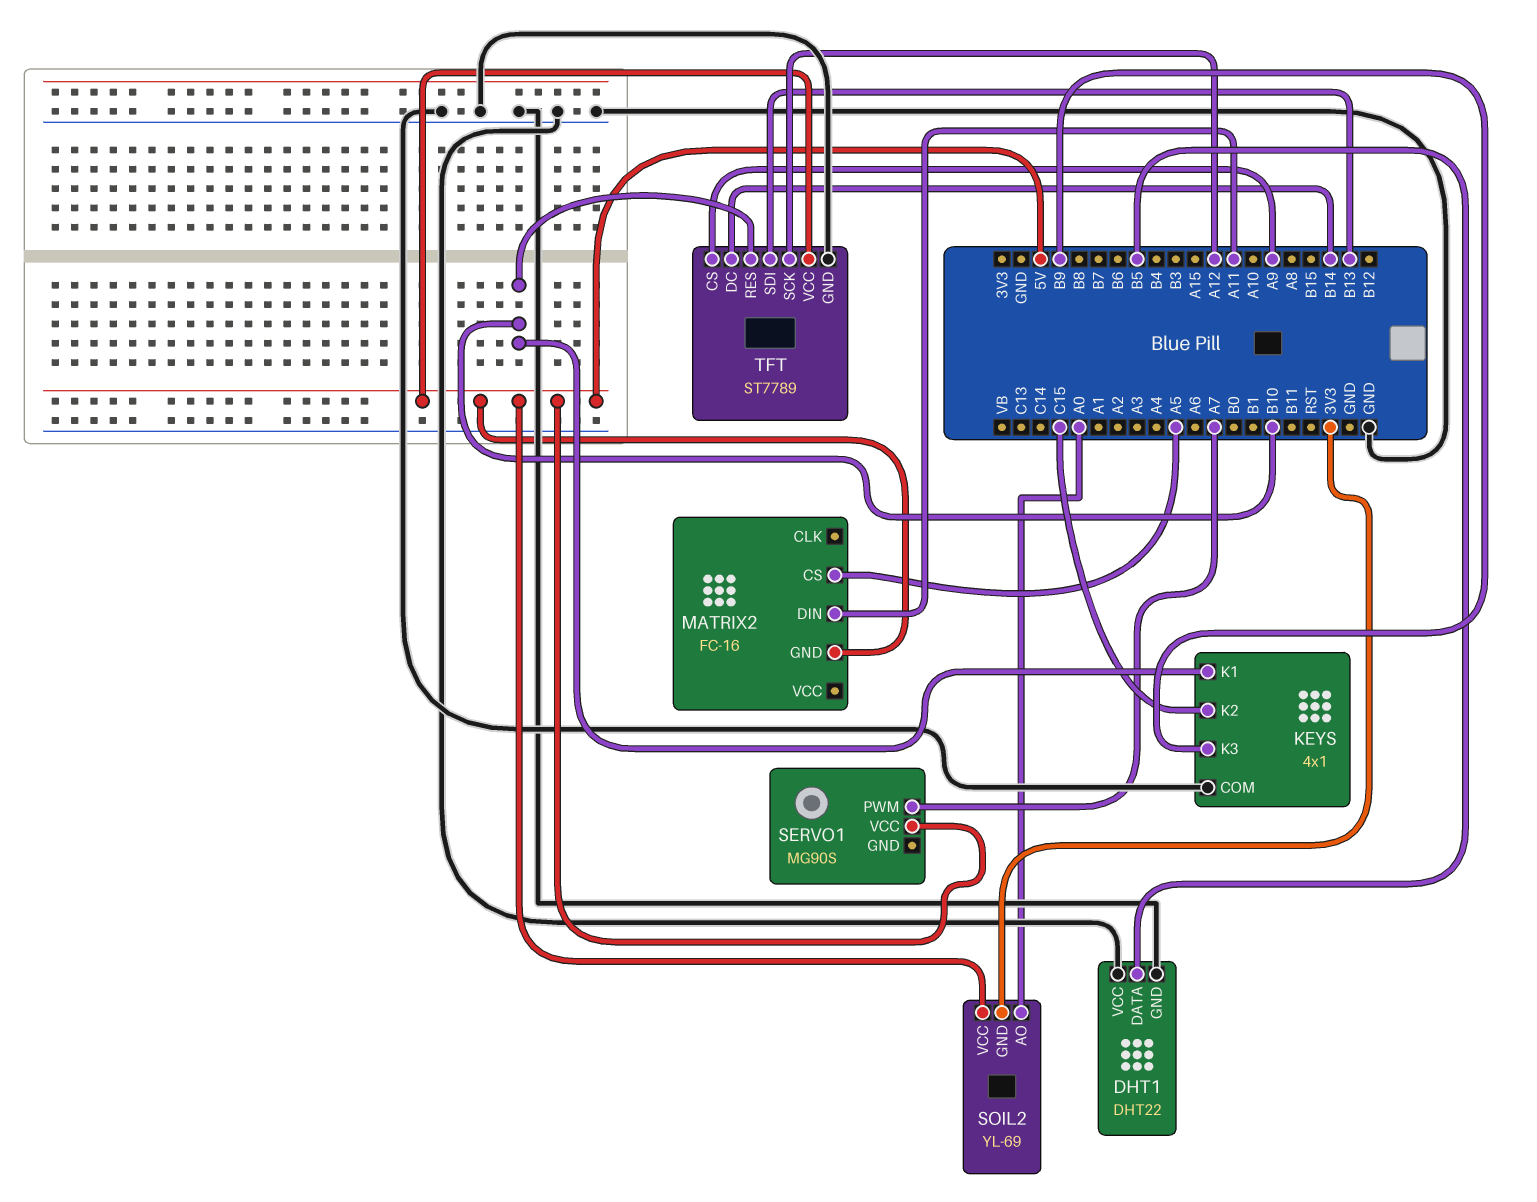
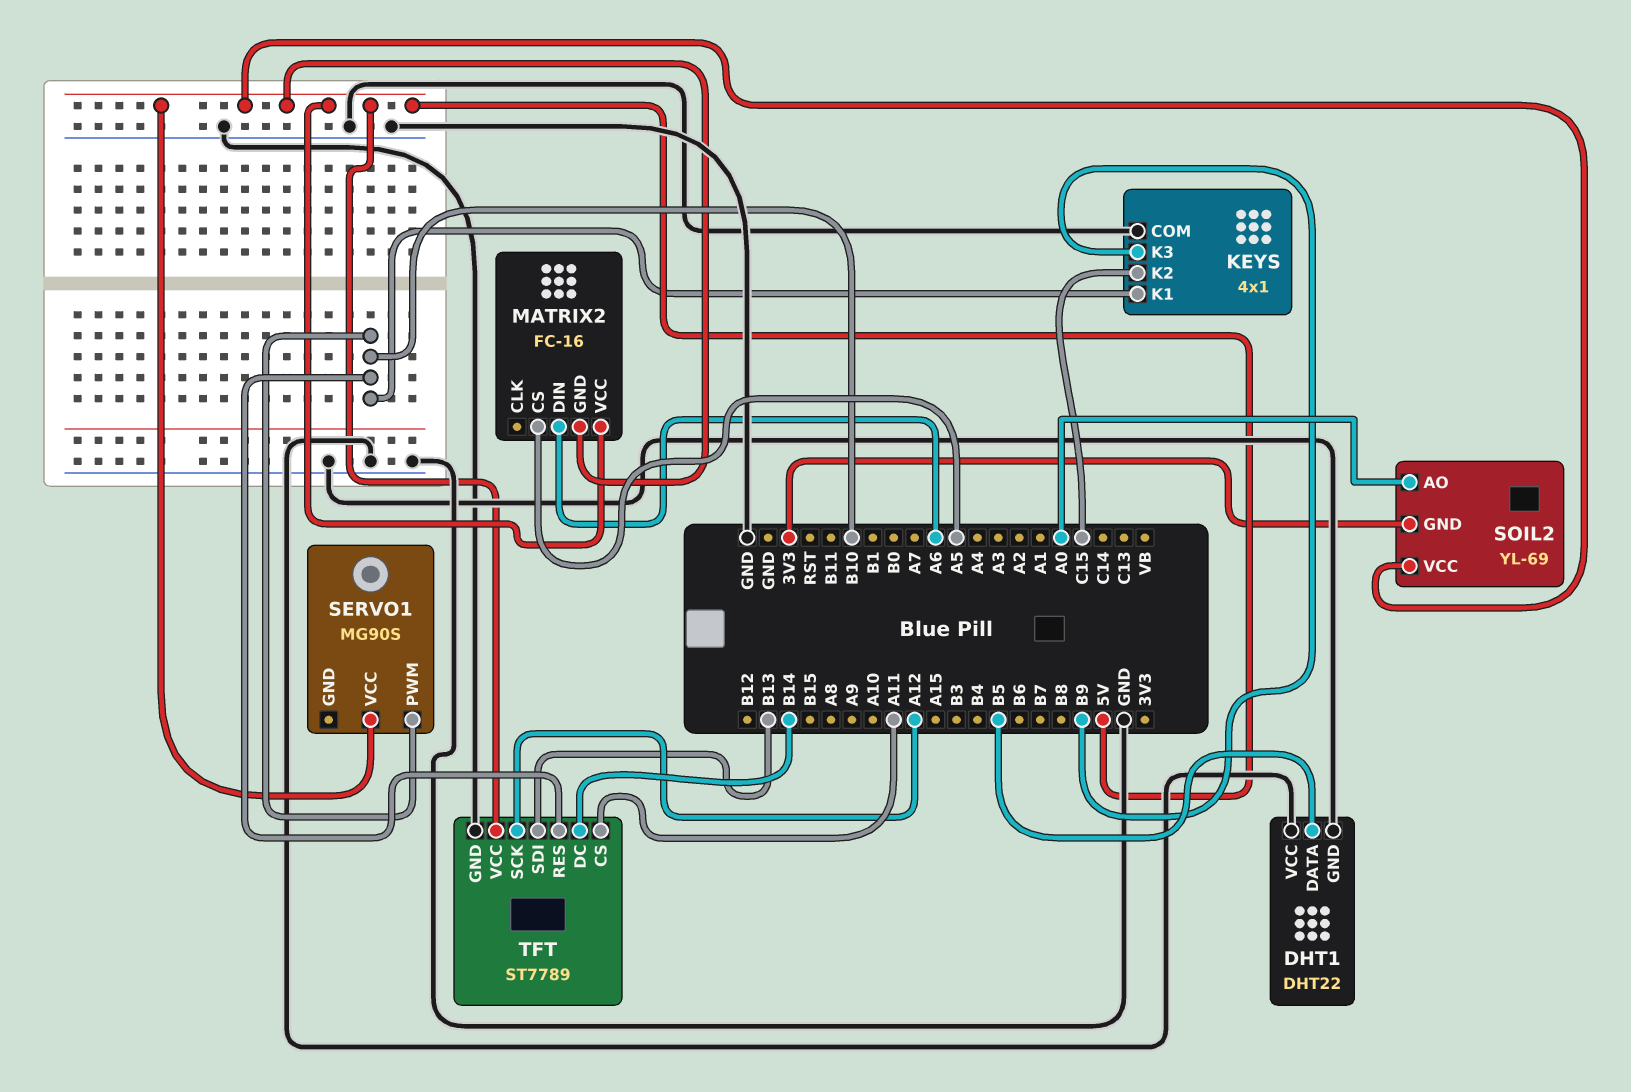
MATRIX2 pin DIN: A11 -> A6
MATRIX2 pin VCC: none -> 5V
SERVO1 pin PWM: A7 -> B10
TFT pin CS: A9 -> A11

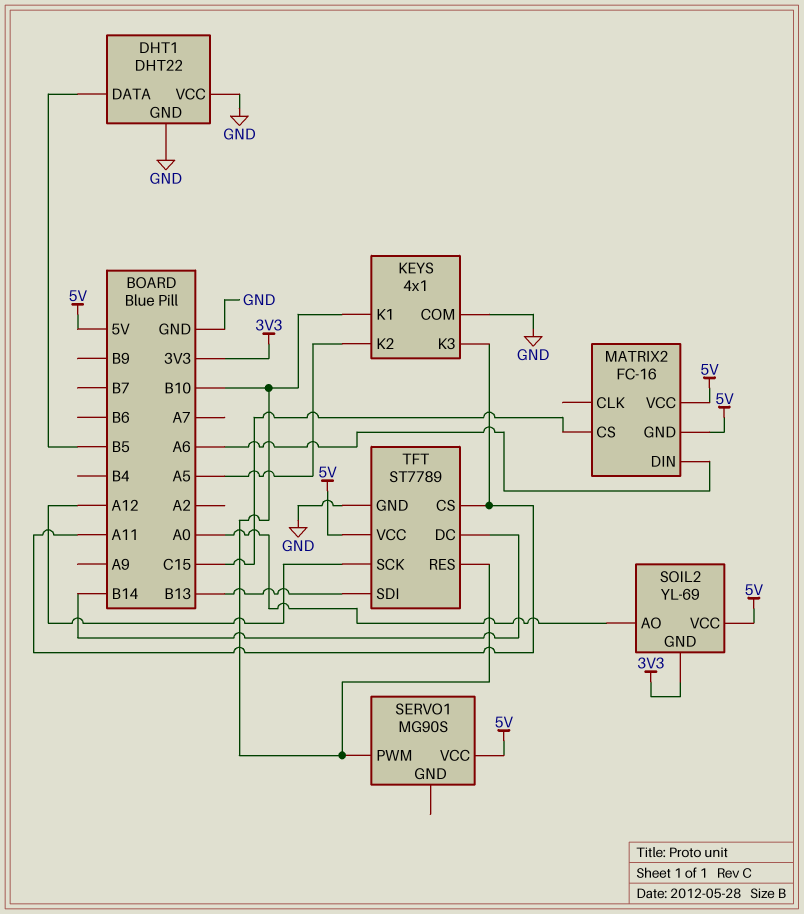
KEYS pin K2: C15 -> A5
KEYS pin K3: B9 -> A11
MATRIX2 pin CS: A5 -> C15

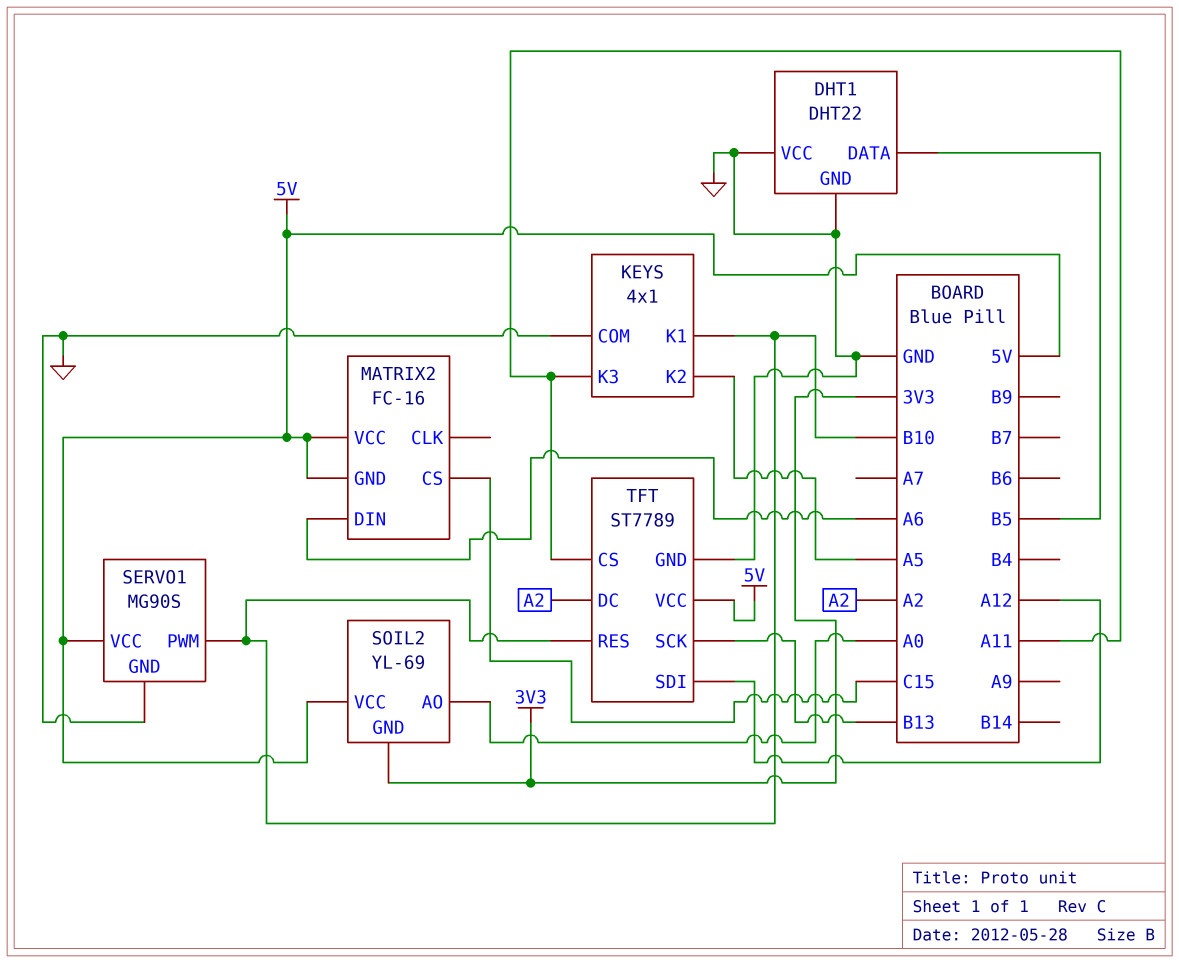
SERVO1 pin GND: none -> GND
TFT pin DC: B14 -> A2
TFT pin SCK: A12 -> B13
TFT pin SDI: B13 -> A12

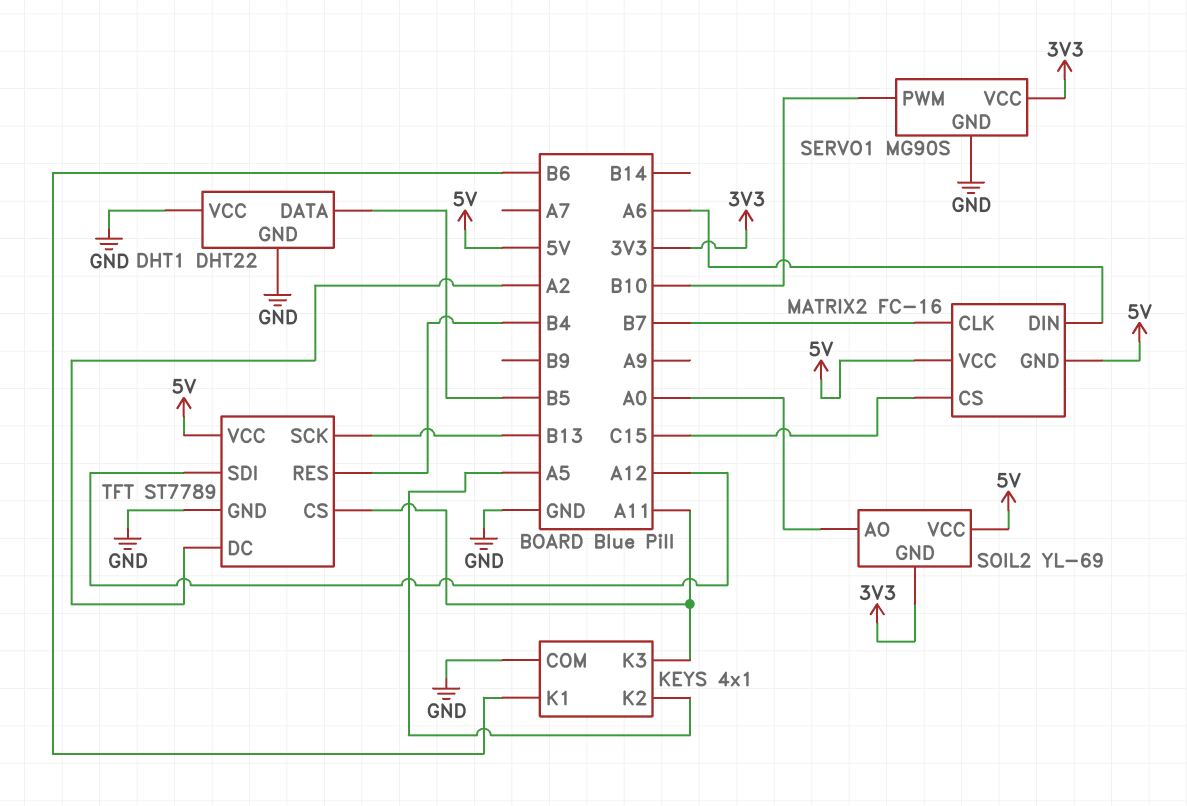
KEYS pin K1: B10 -> B6
MATRIX2 pin CLK: none -> B7
SERVO1 pin VCC: 5V -> 3V3
TFT pin RES: B10 -> B4

